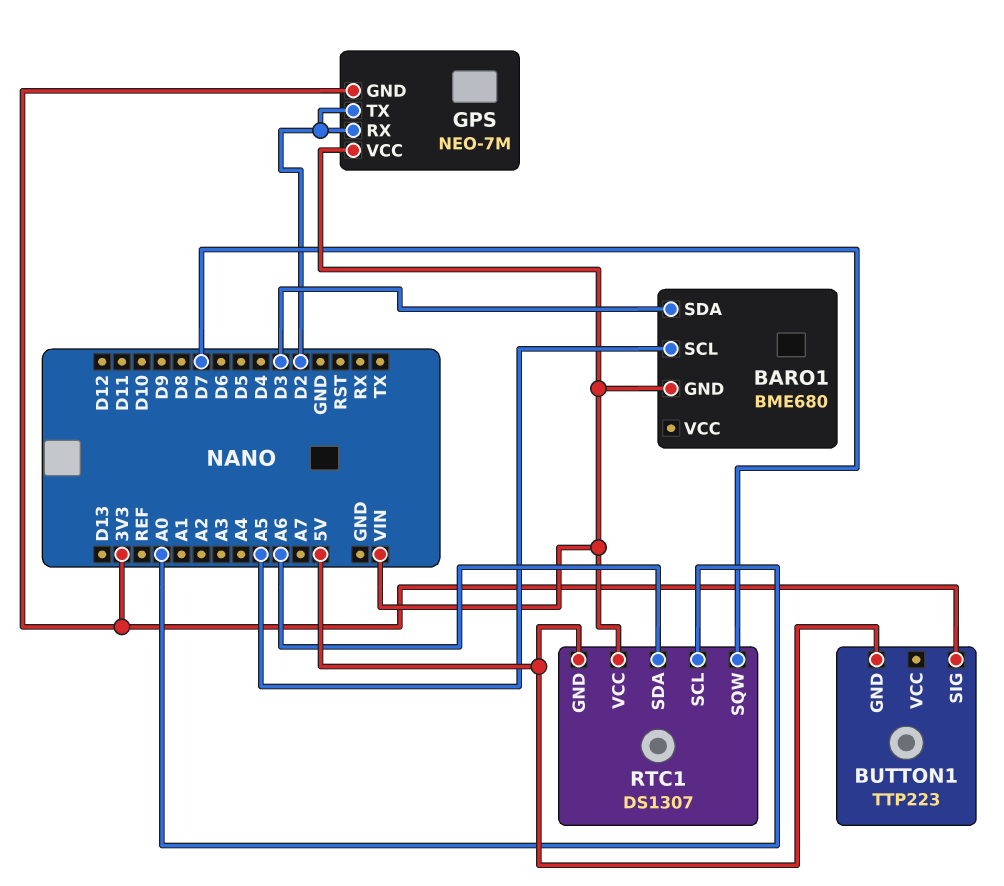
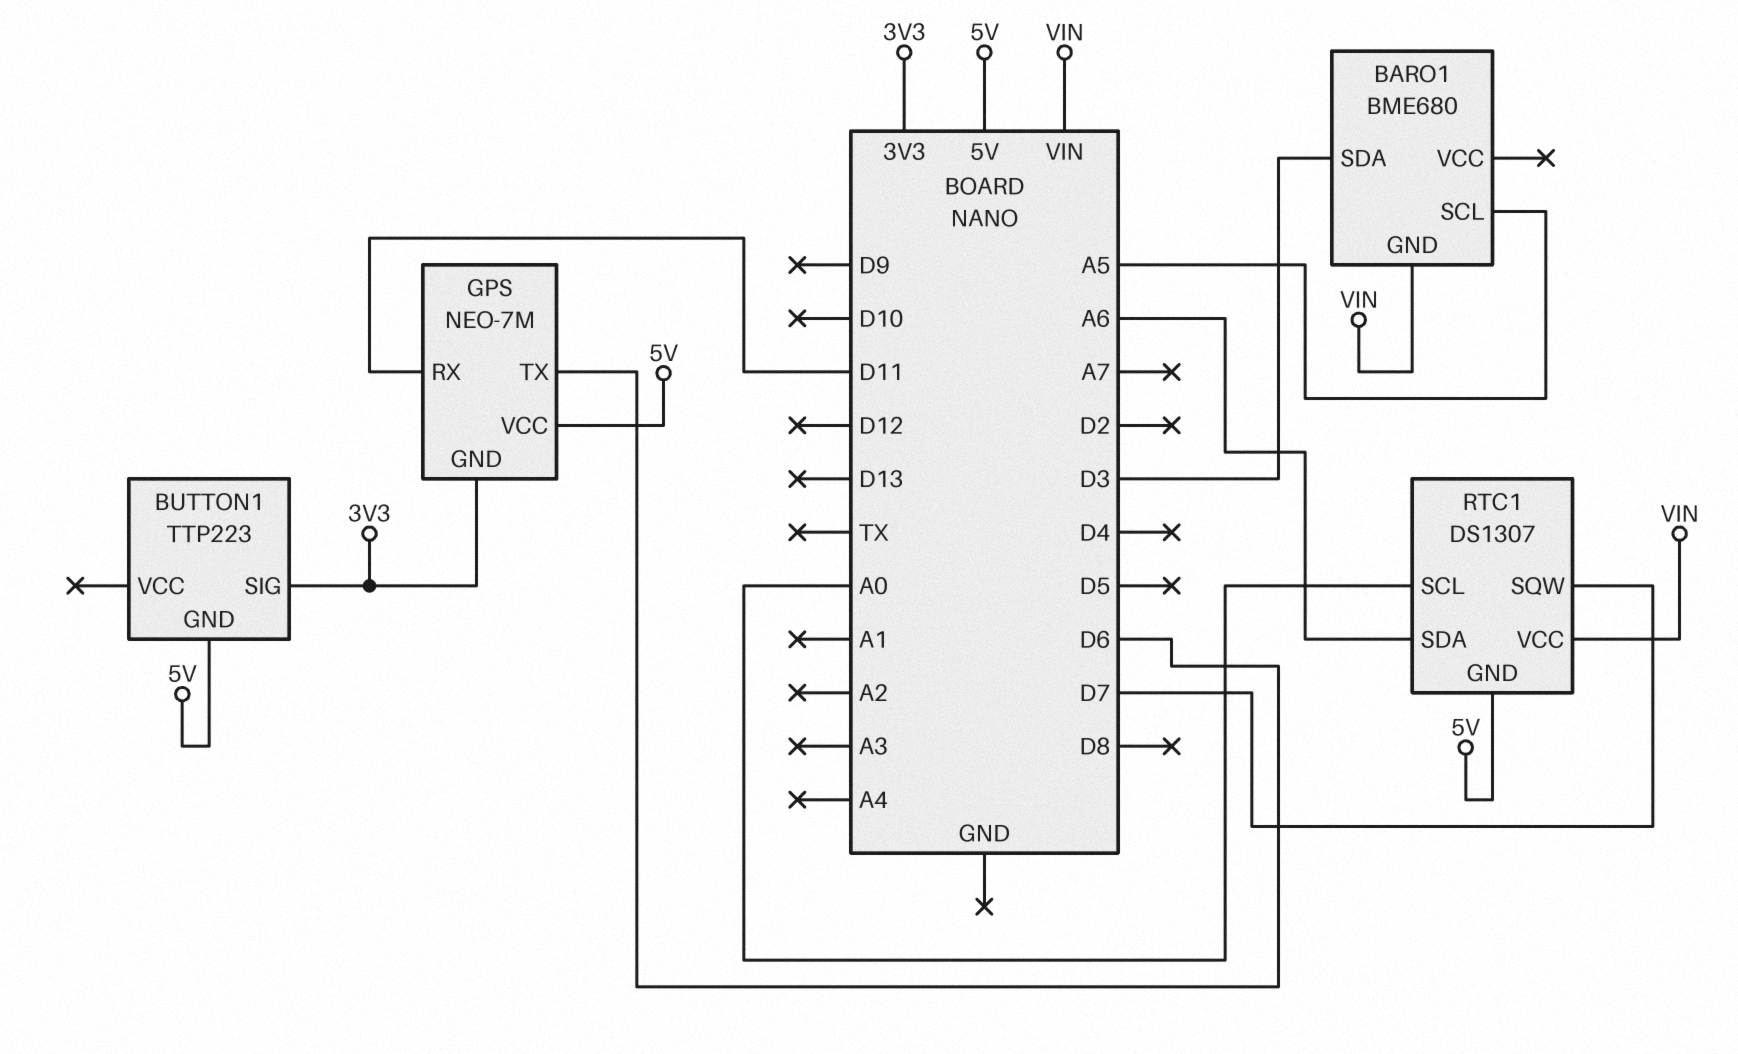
GPS pin RX: D2 -> D11
GPS pin TX: D2 -> D6
GPS pin VCC: VIN -> 5V

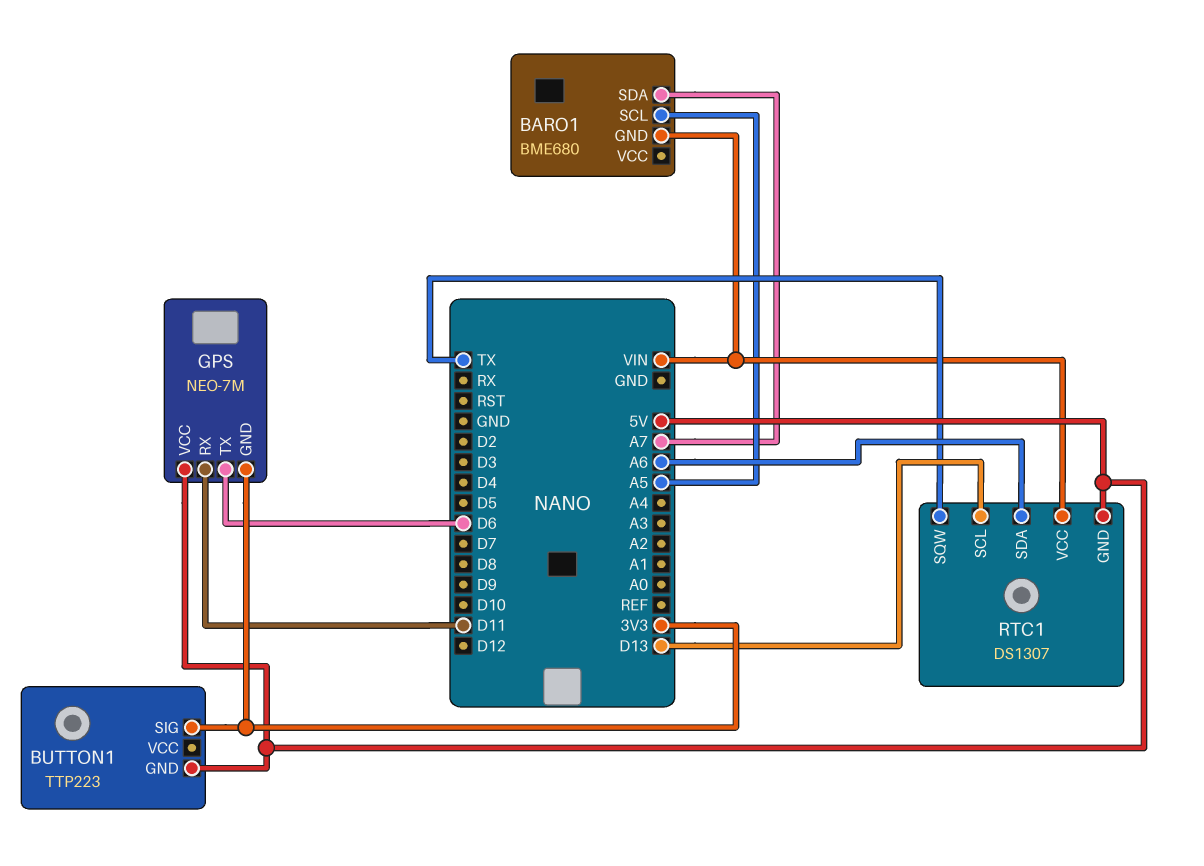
BARO1 pin SDA: D3 -> A7
RTC1 pin SCL: A0 -> D13
RTC1 pin SQW: D7 -> TX

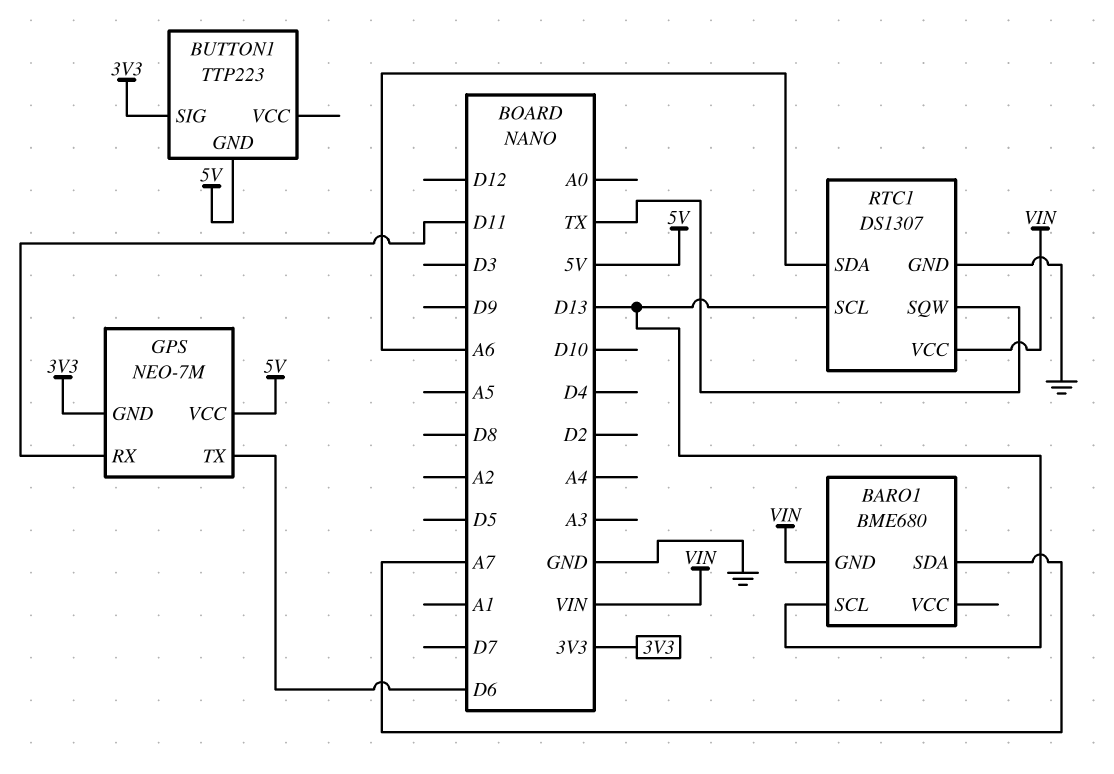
BARO1 pin SCL: A5 -> D13
RTC1 pin GND: 5V -> GND

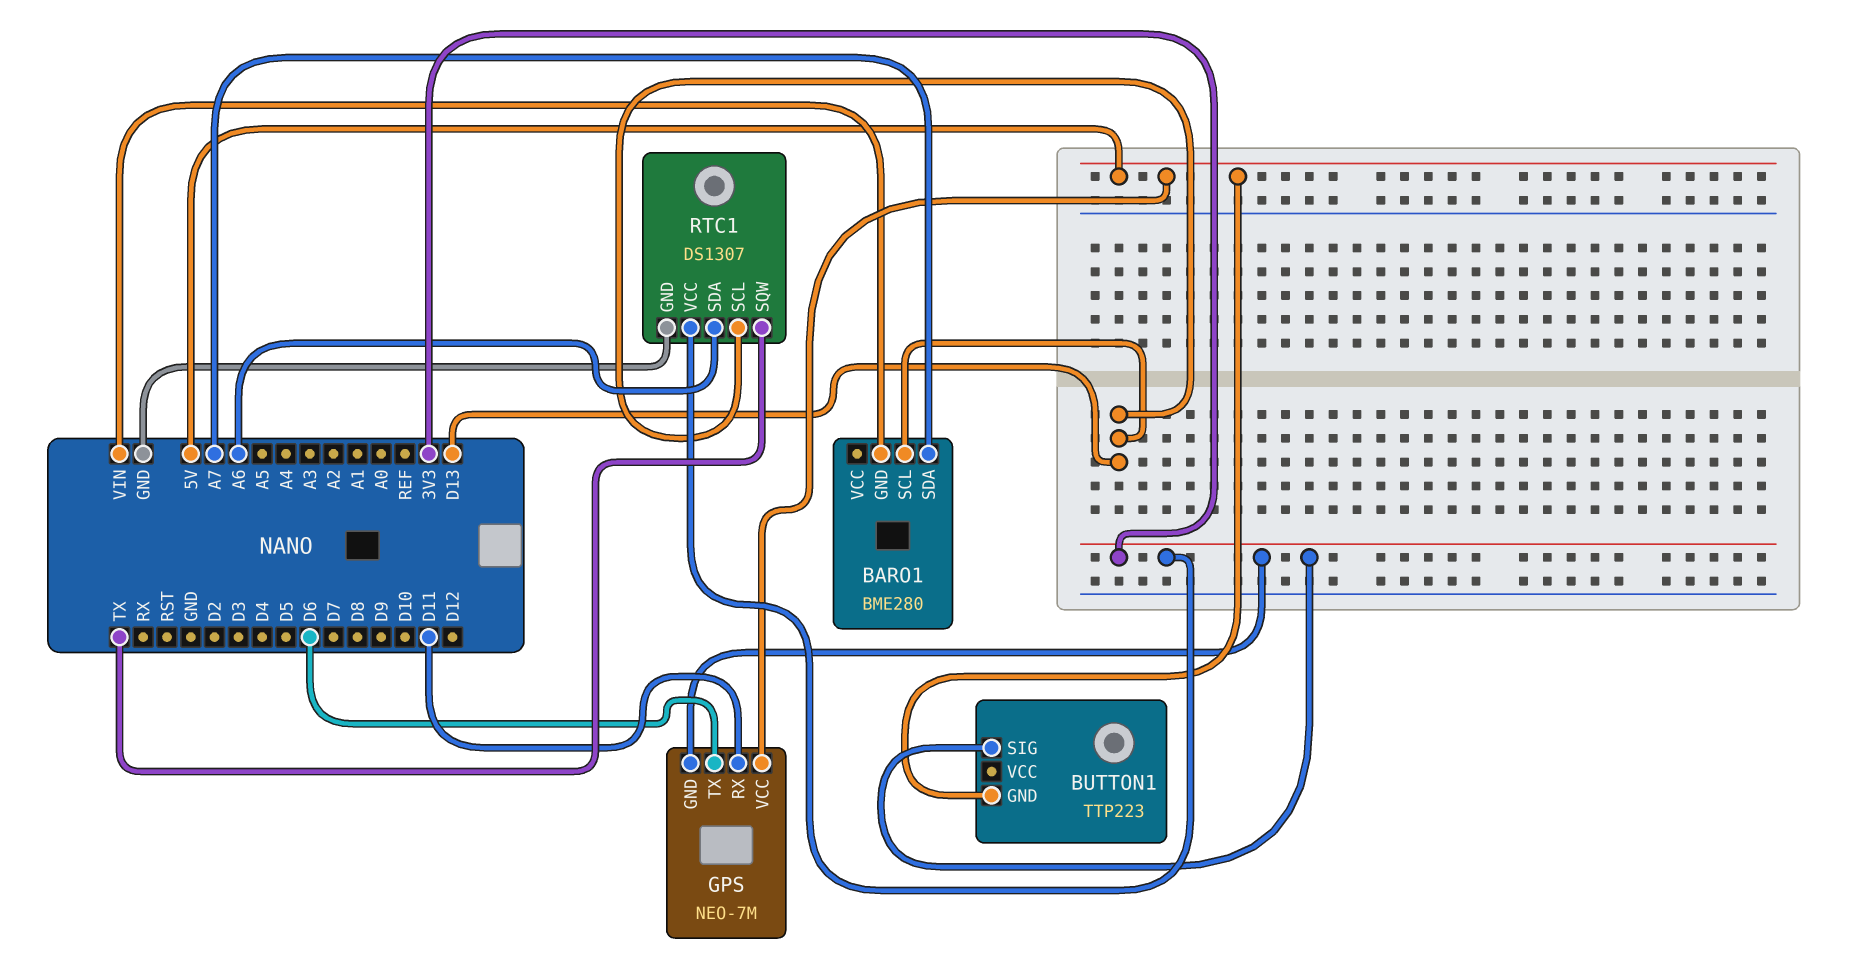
BARO1: BME680 -> BME280
RTC1 pin VCC: VIN -> 3V3

